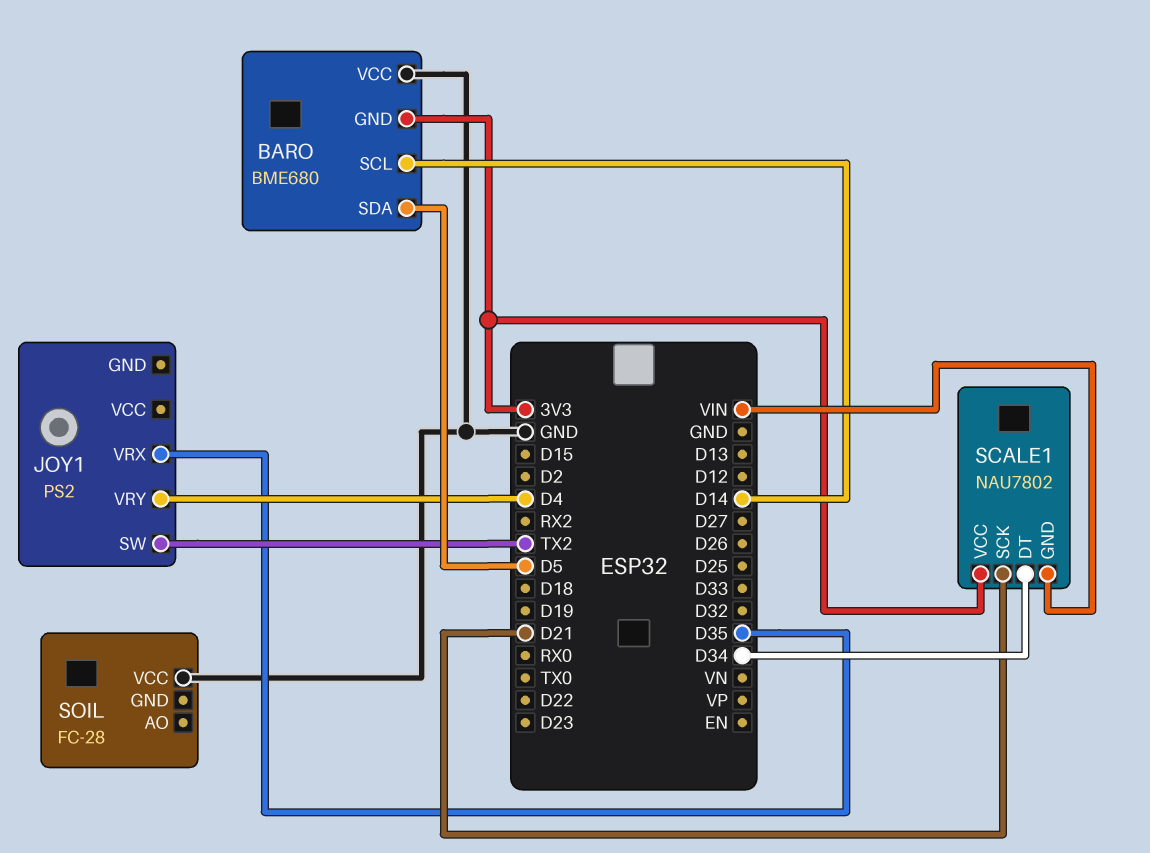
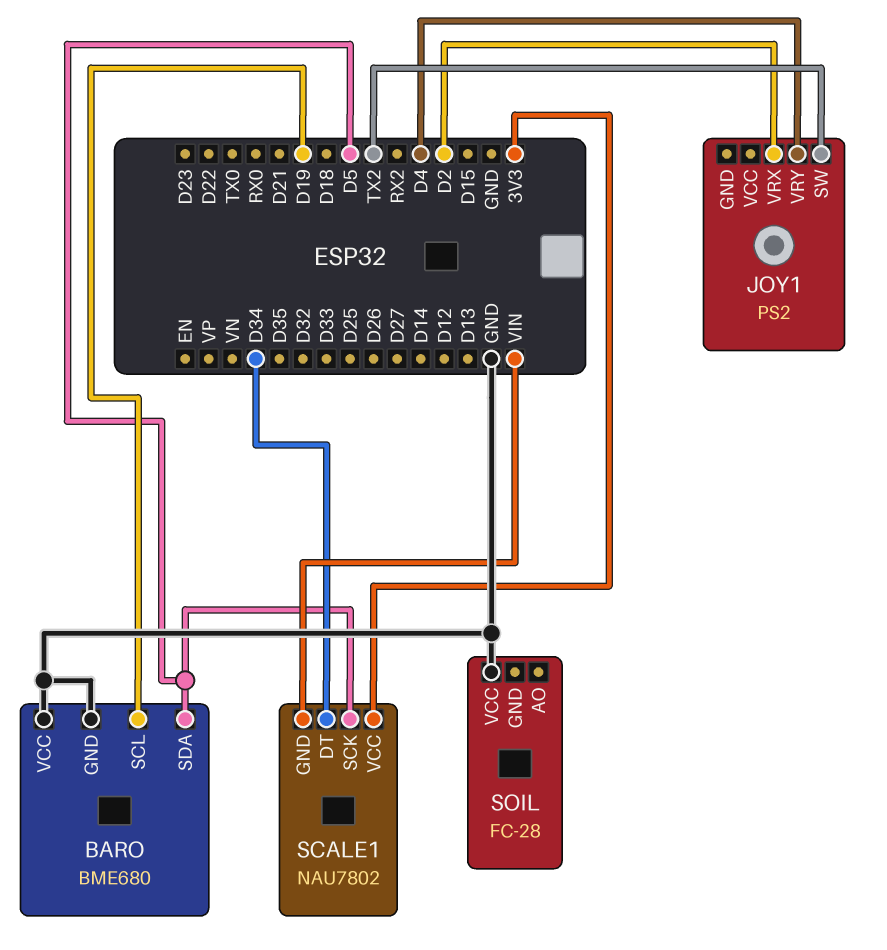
BARO pin GND: 3V3 -> GND
BARO pin SCL: D14 -> D19
JOY1 pin VRX: D35 -> D2
SCALE1 pin SCK: D21 -> D5

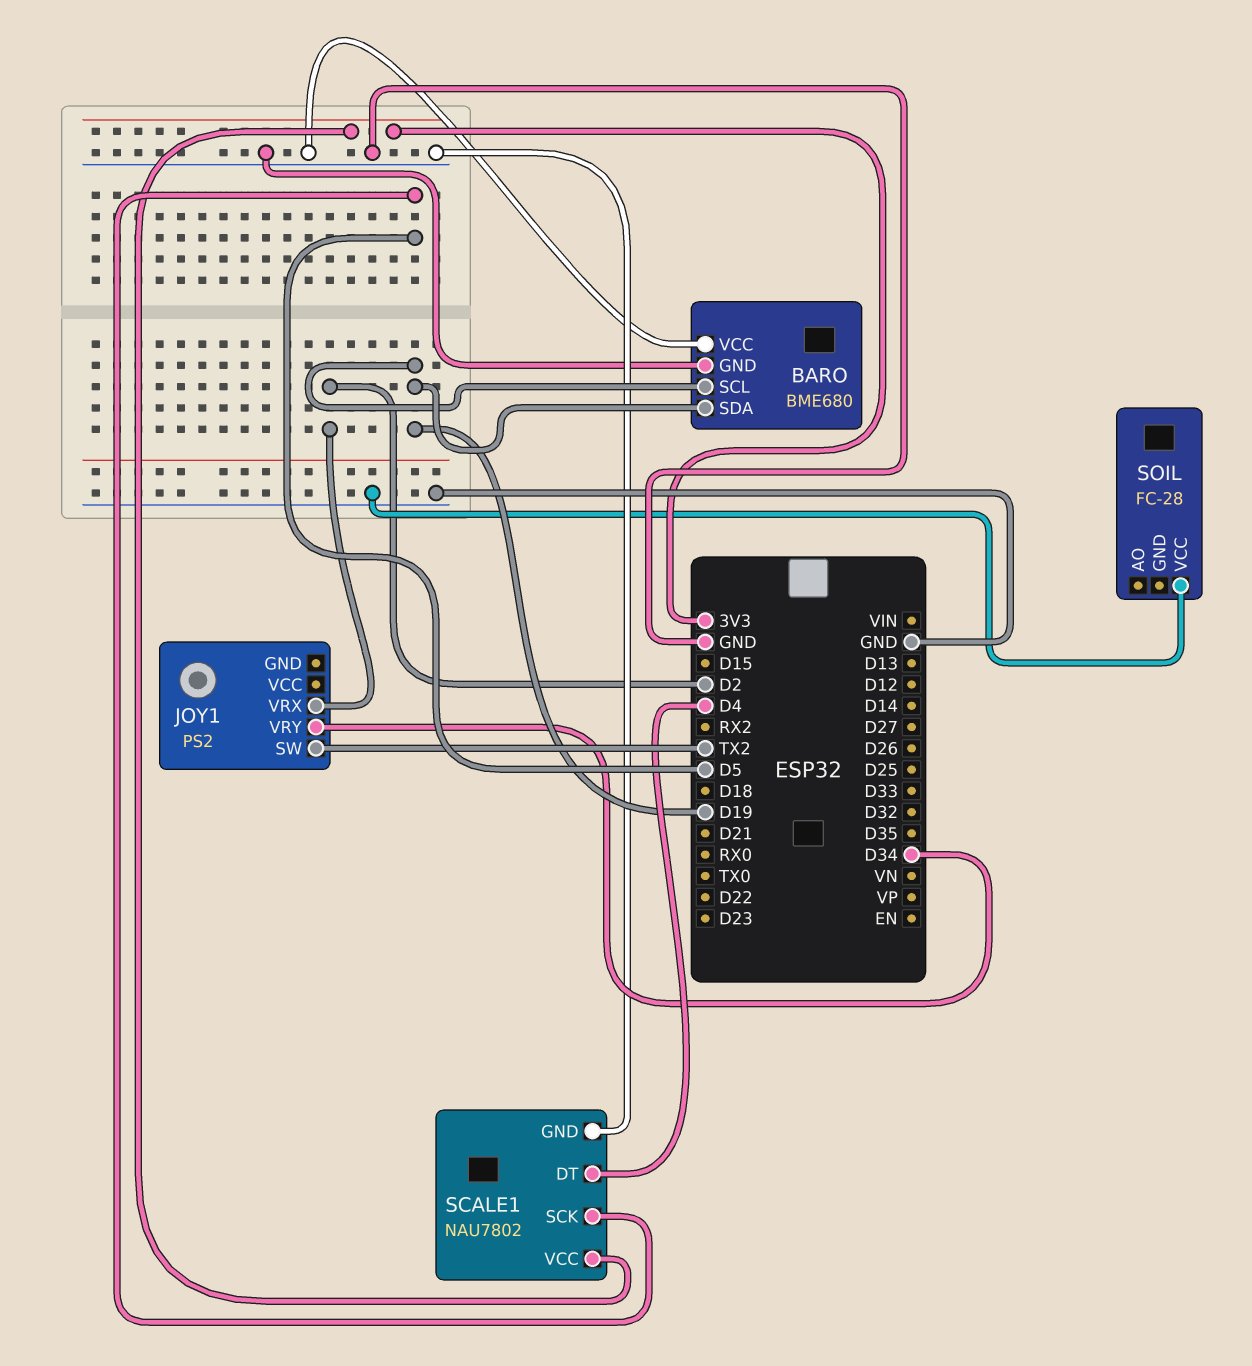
BARO pin SDA: D5 -> D19
JOY1 pin VRY: D4 -> D34
SCALE1 pin DT: D34 -> D4
SCALE1 pin GND: VIN -> GND

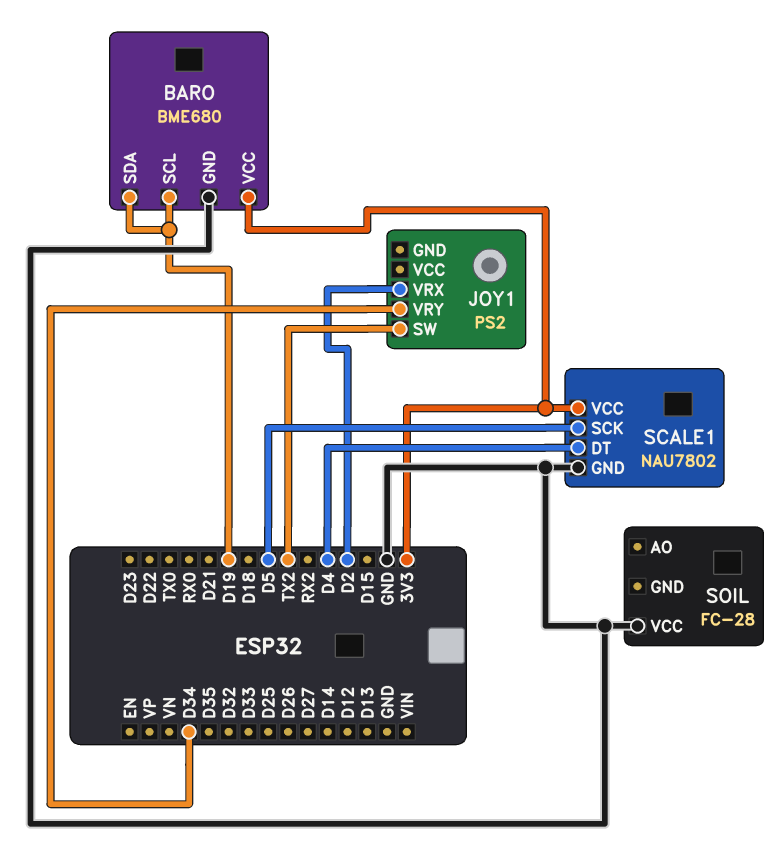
BARO pin VCC: GND -> 3V3

